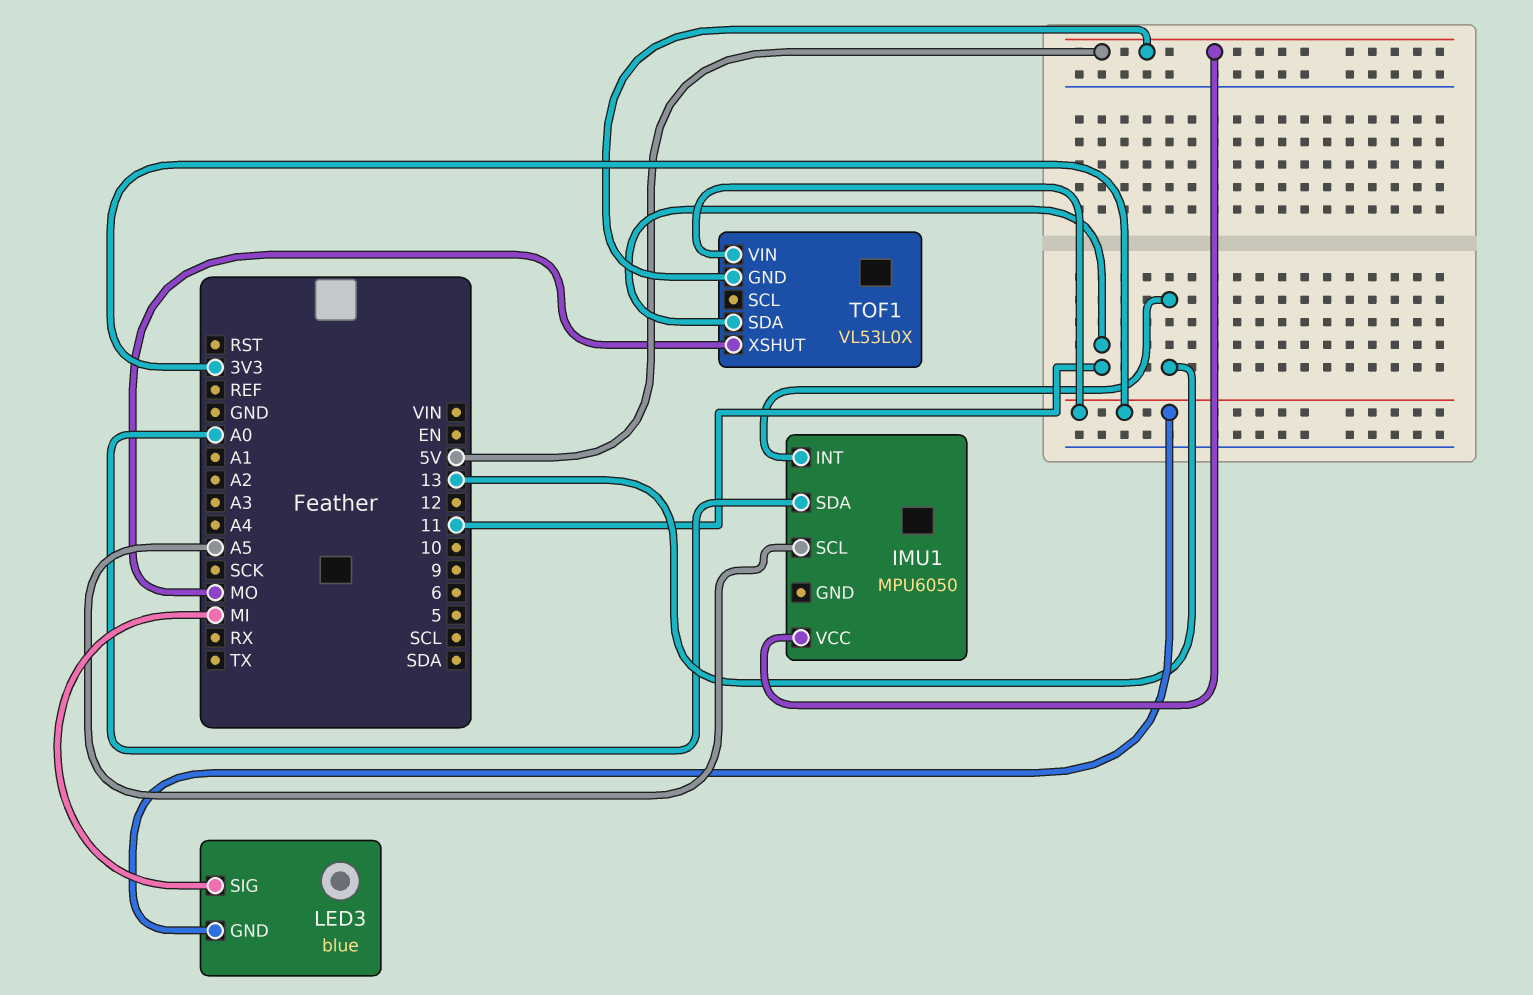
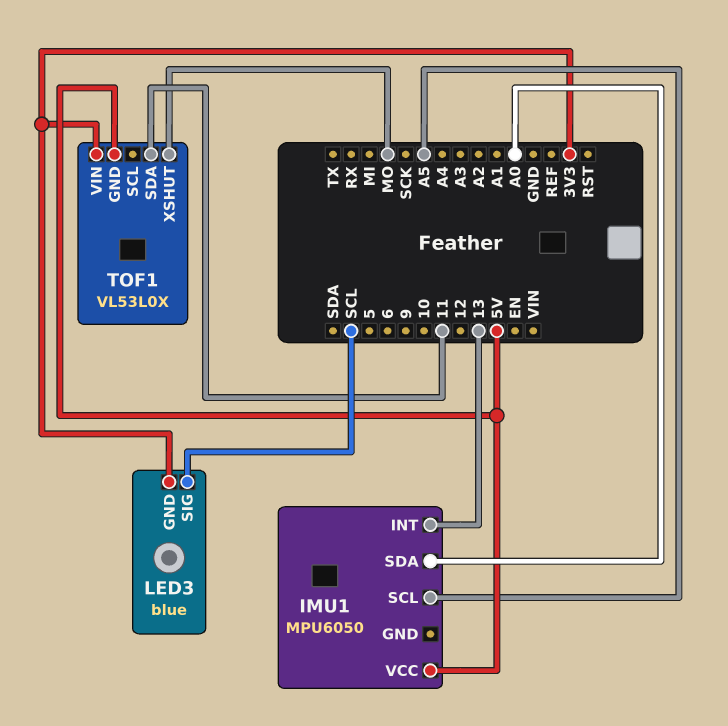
LED3 pin SIG: MI -> SCL

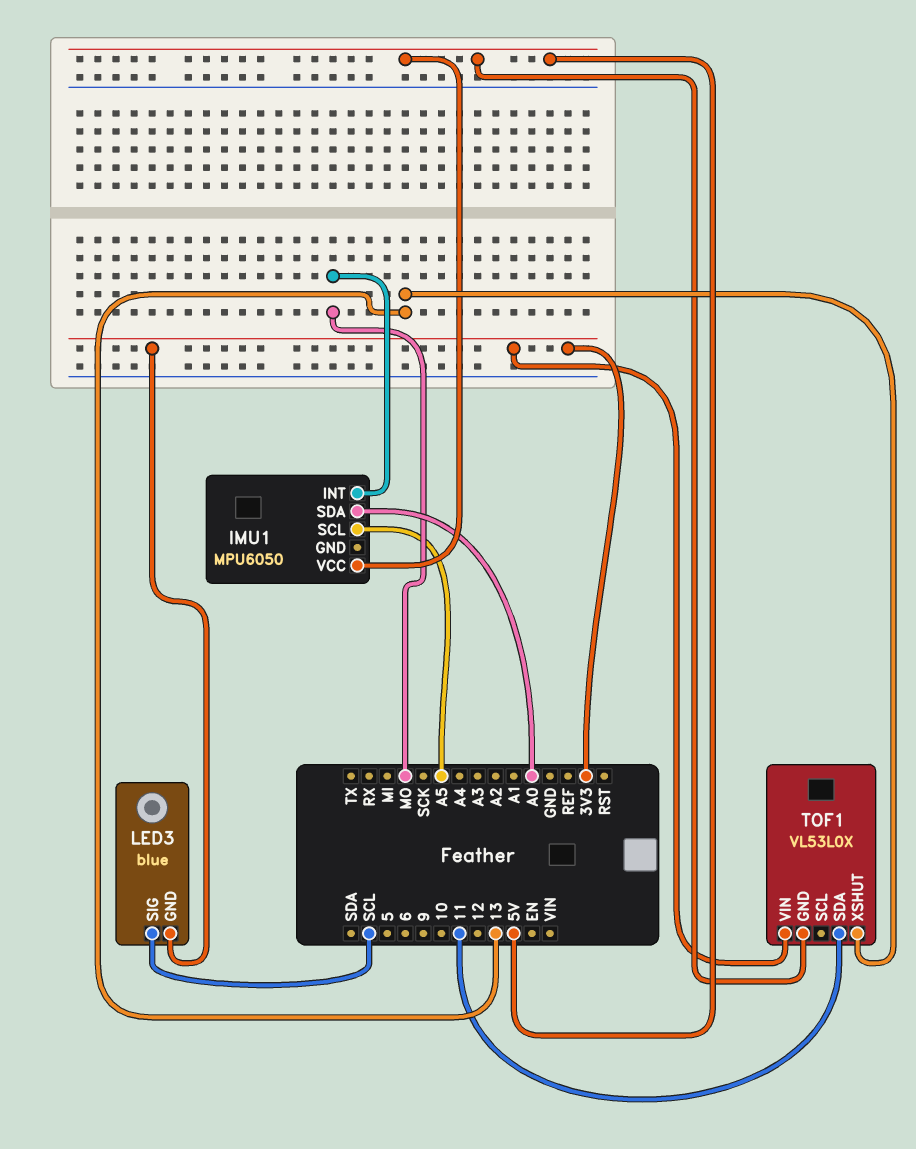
IMU1 pin INT: 13 -> MO
TOF1 pin XSHUT: MO -> 13

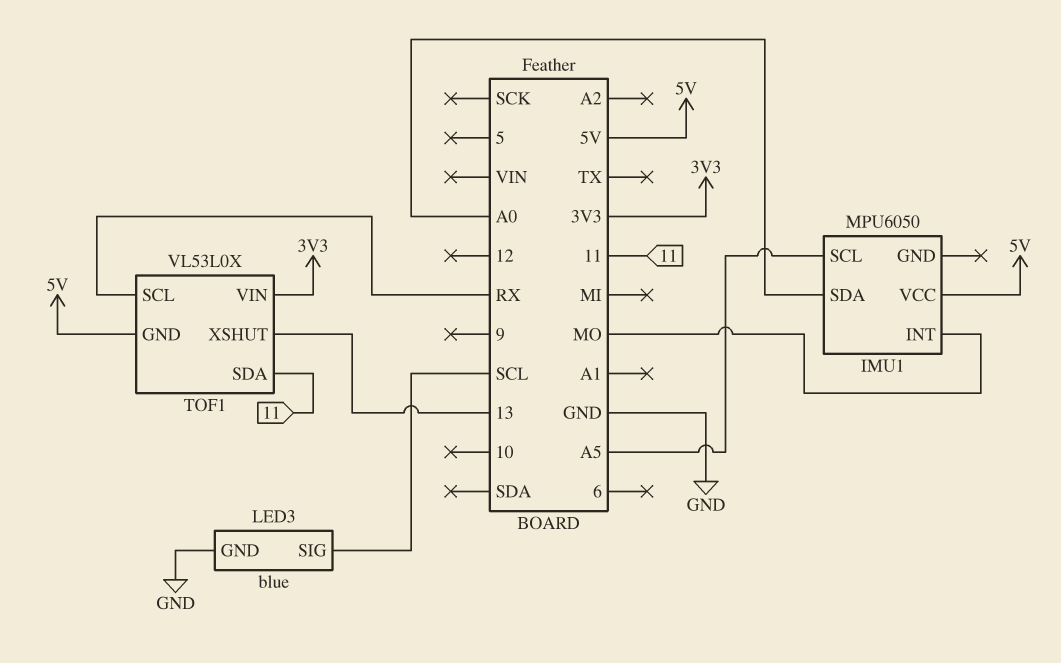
LED3 pin GND: 3V3 -> GND
TOF1 pin SCL: none -> RX

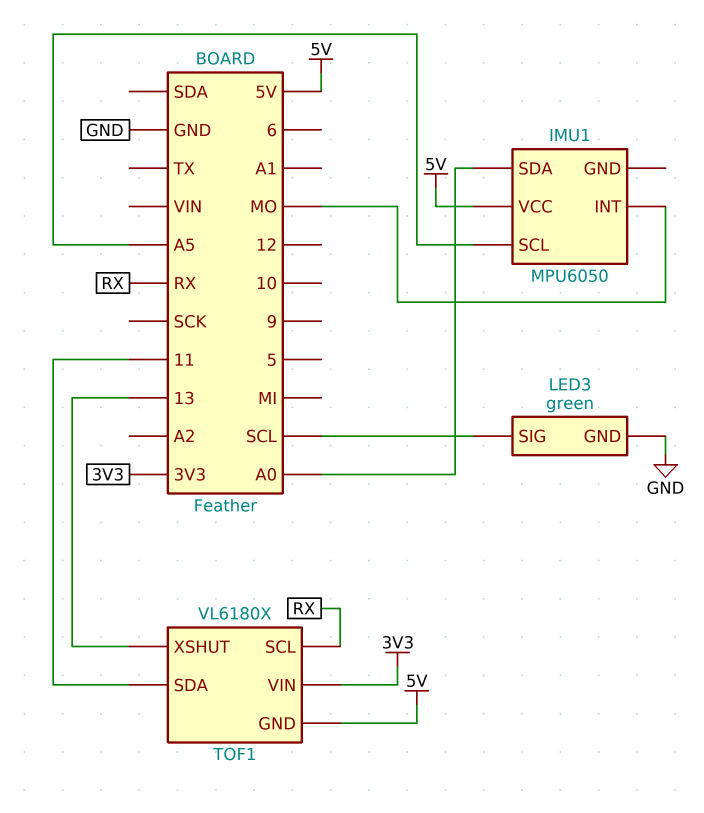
LED3: blue -> green
TOF1: VL53L0X -> VL6180X

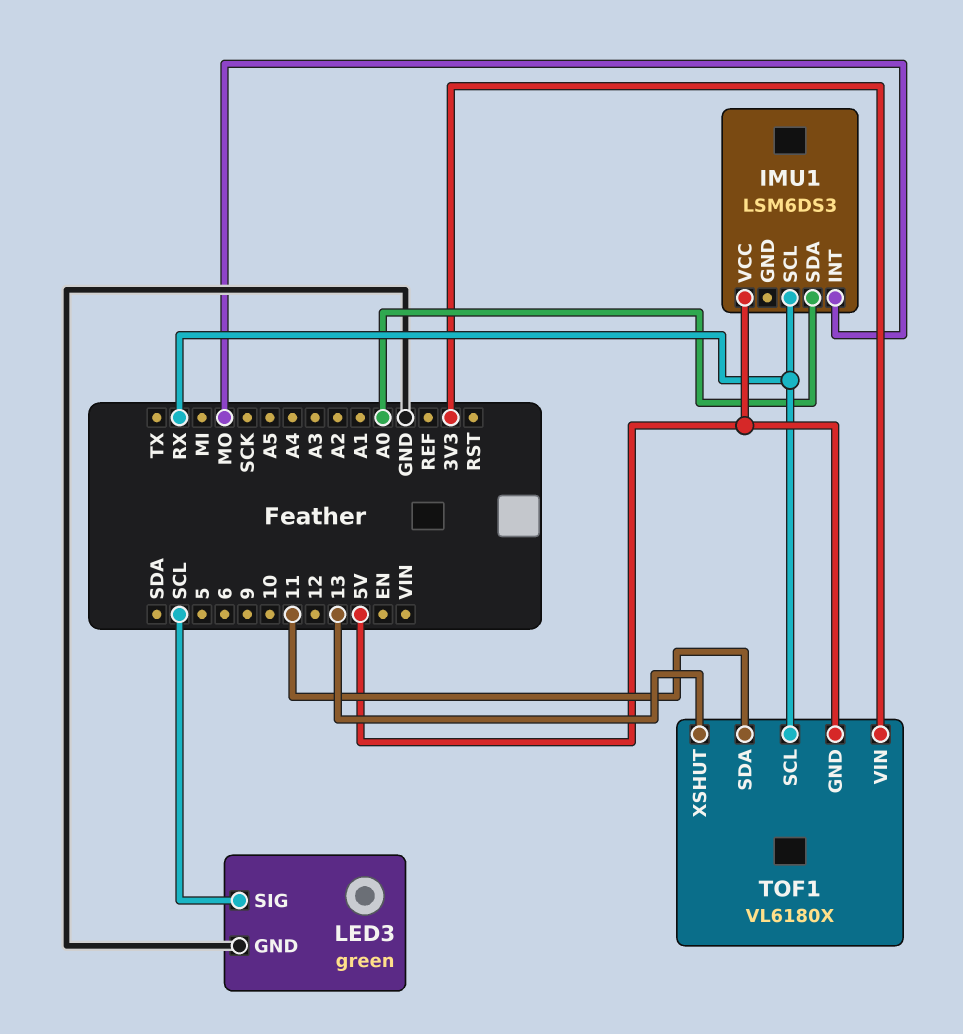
IMU1: MPU6050 -> LSM6DS3
IMU1 pin SCL: A5 -> RX

